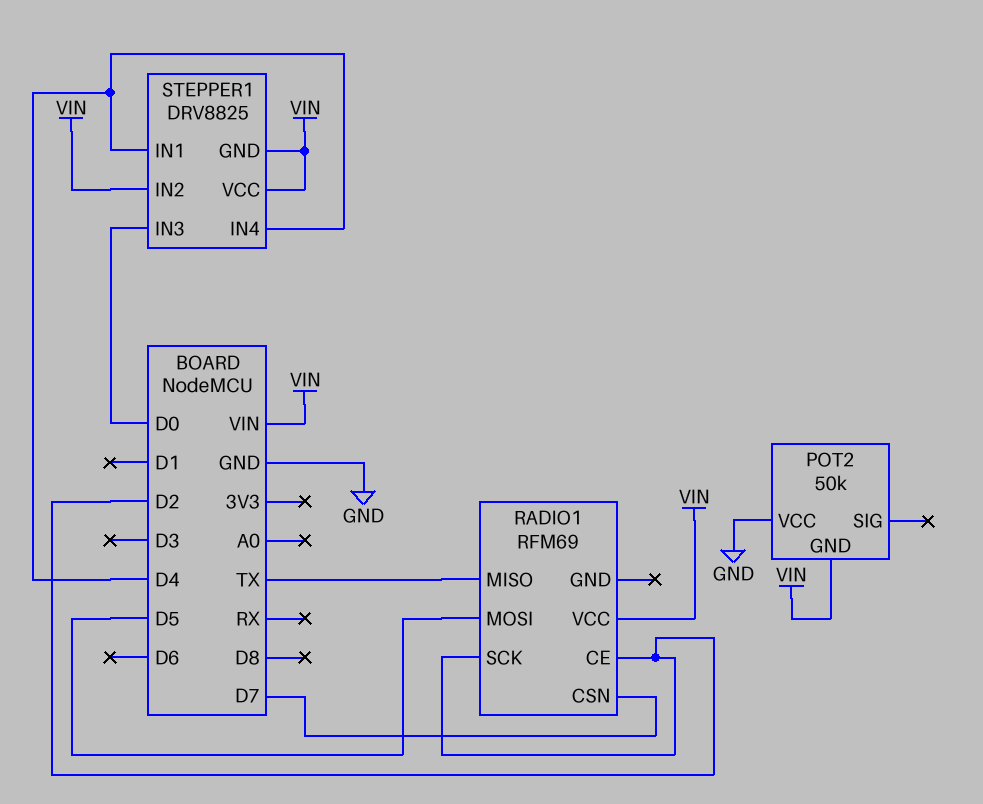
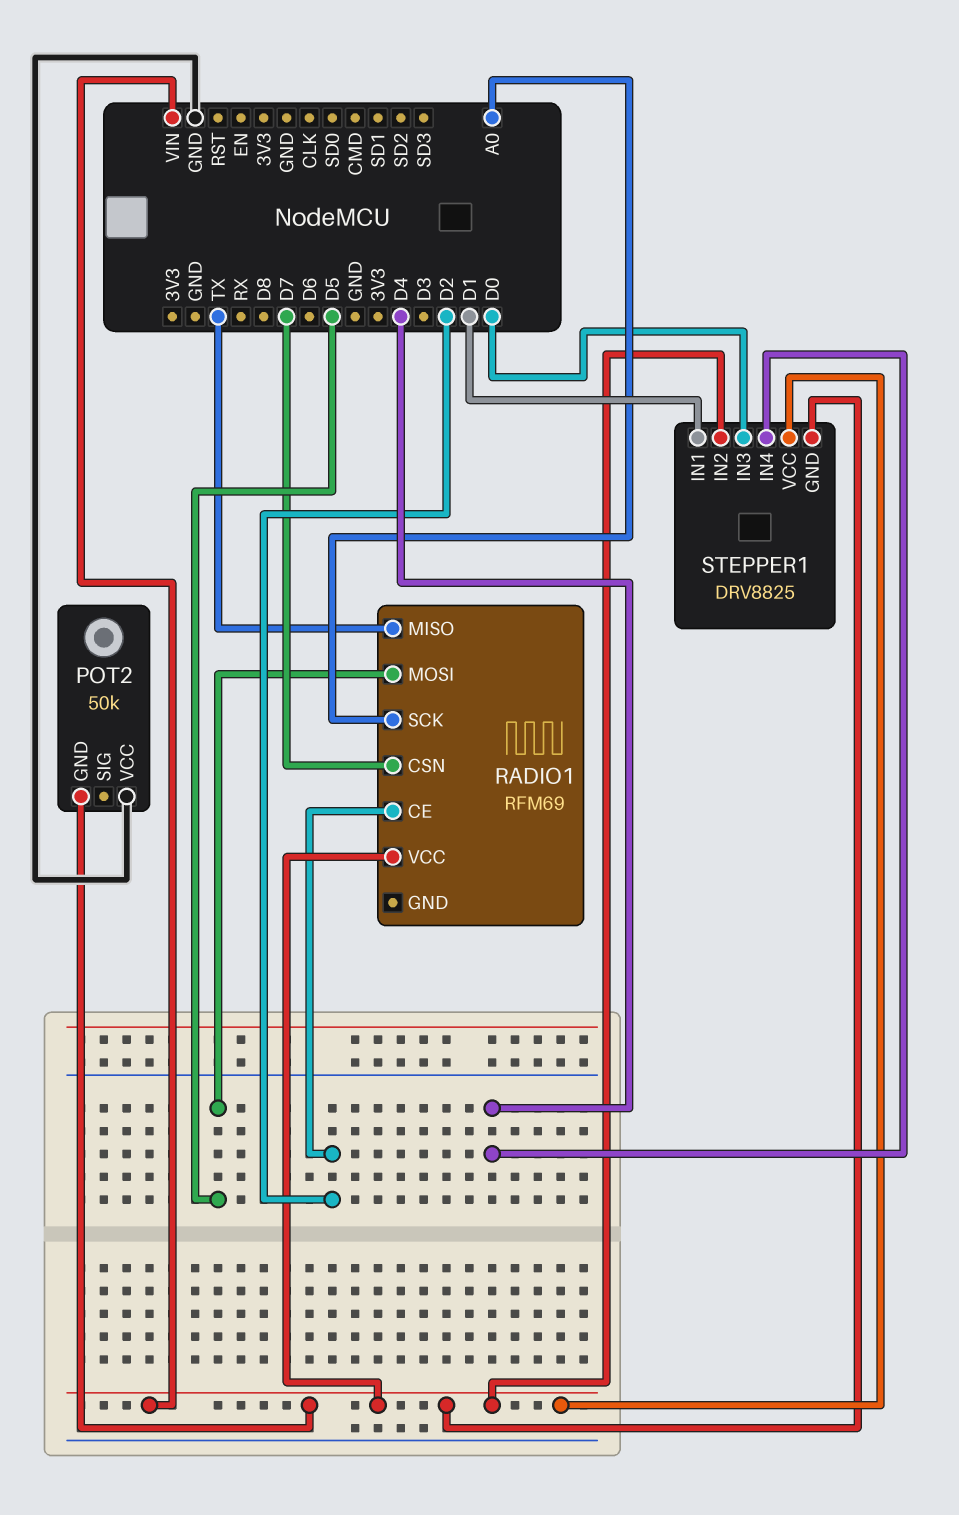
RADIO1 pin SCK: D2 -> A0
STEPPER1 pin IN1: D4 -> D1

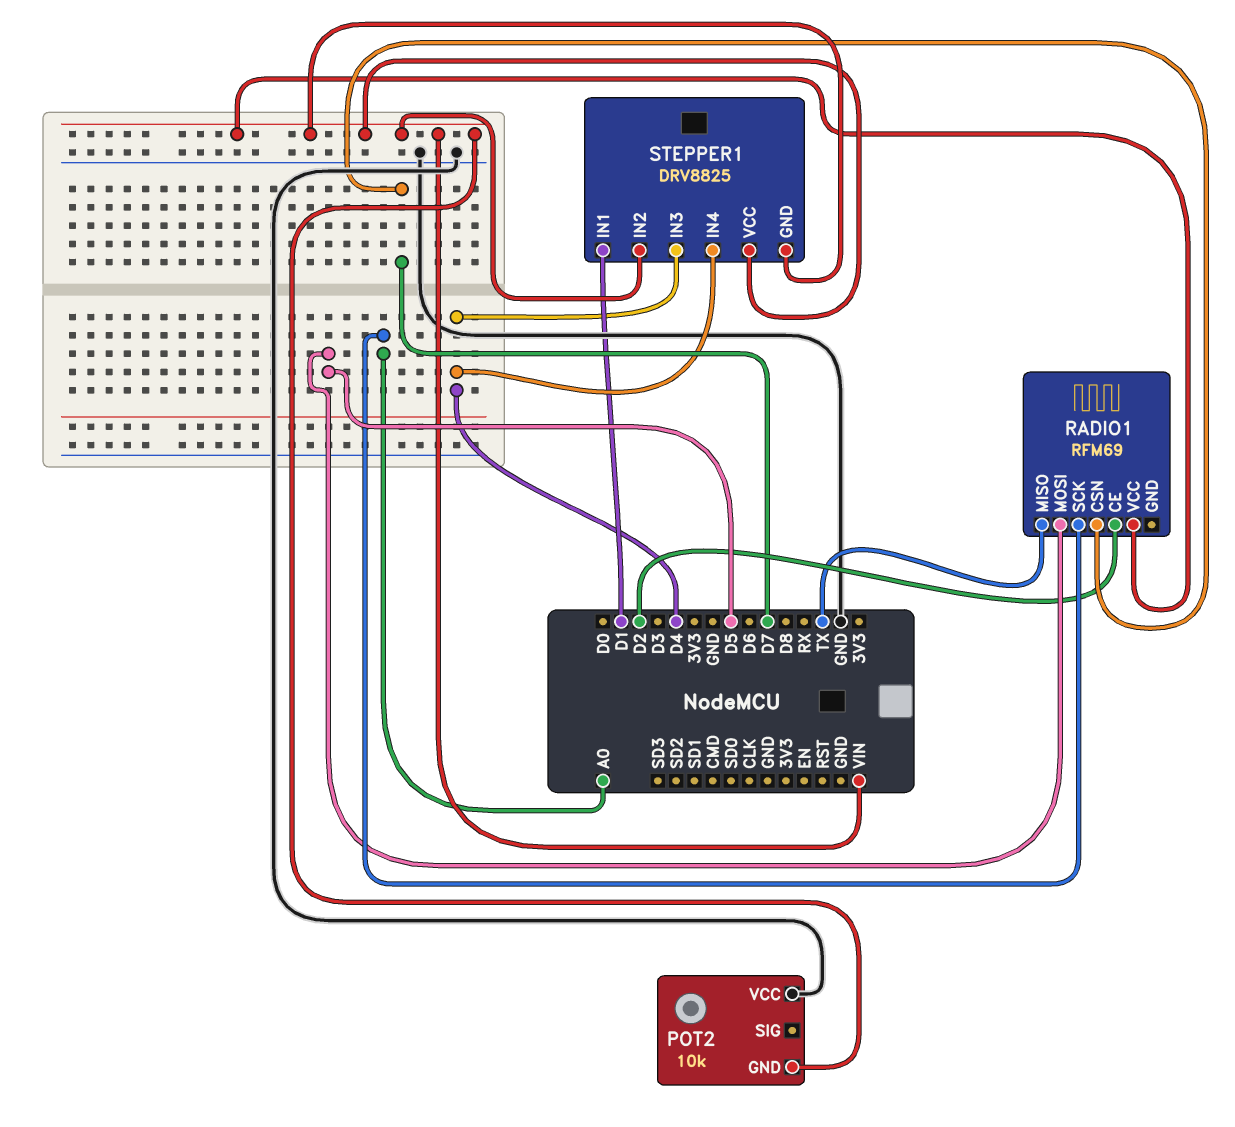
POT2: 50k -> 10k
STEPPER1 pin IN3: D0 -> D4

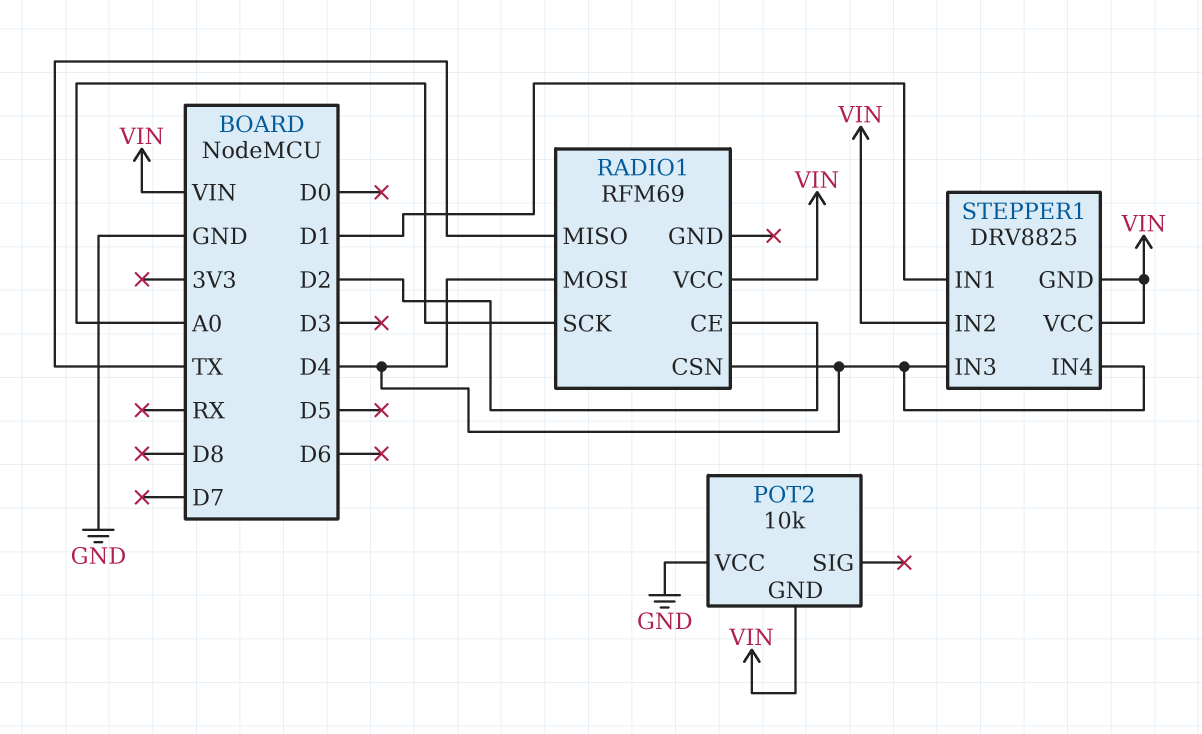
RADIO1 pin CSN: D7 -> D4
RADIO1 pin MOSI: D5 -> D4

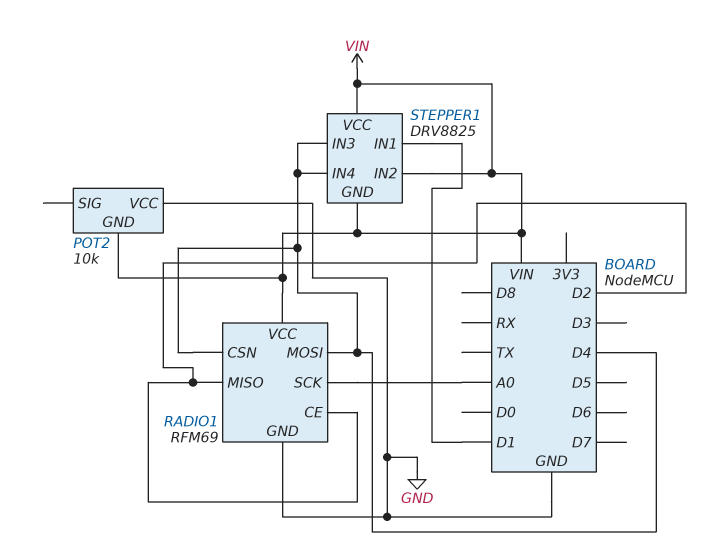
RADIO1 pin GND: none -> GND
RADIO1 pin MISO: TX -> D2

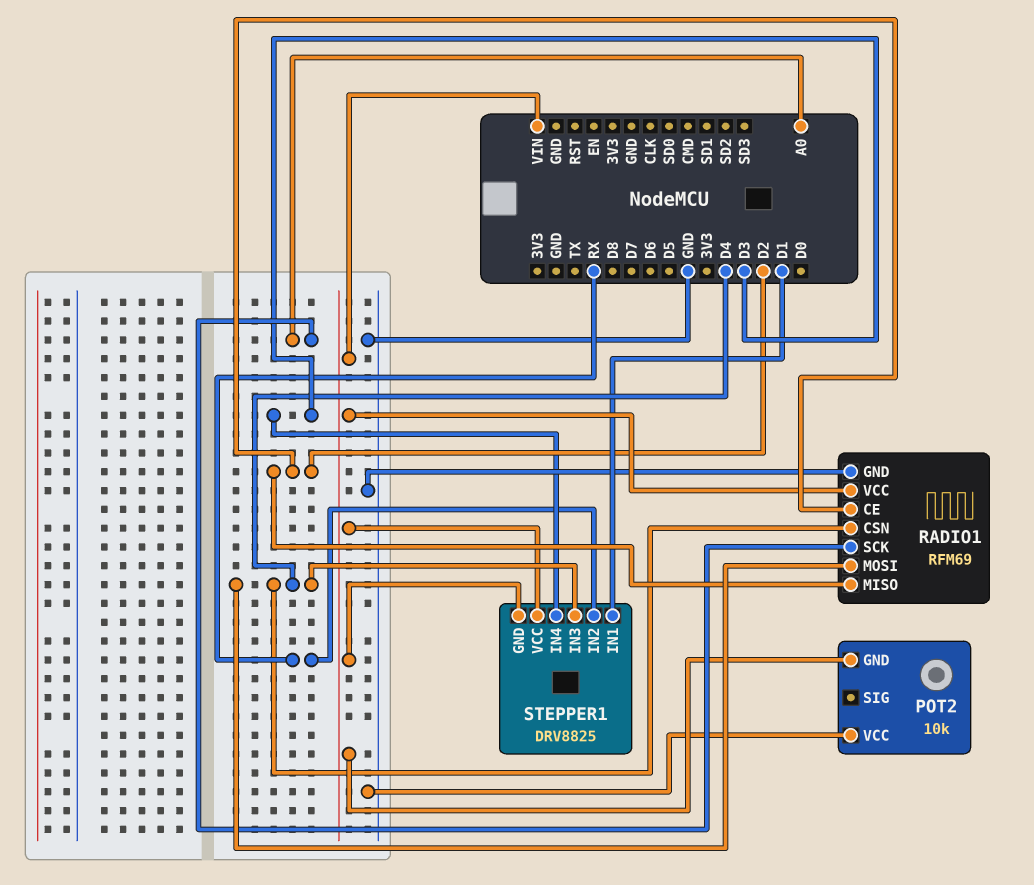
STEPPER1 pin IN2: VIN -> RX
STEPPER1 pin IN4: D4 -> D3

